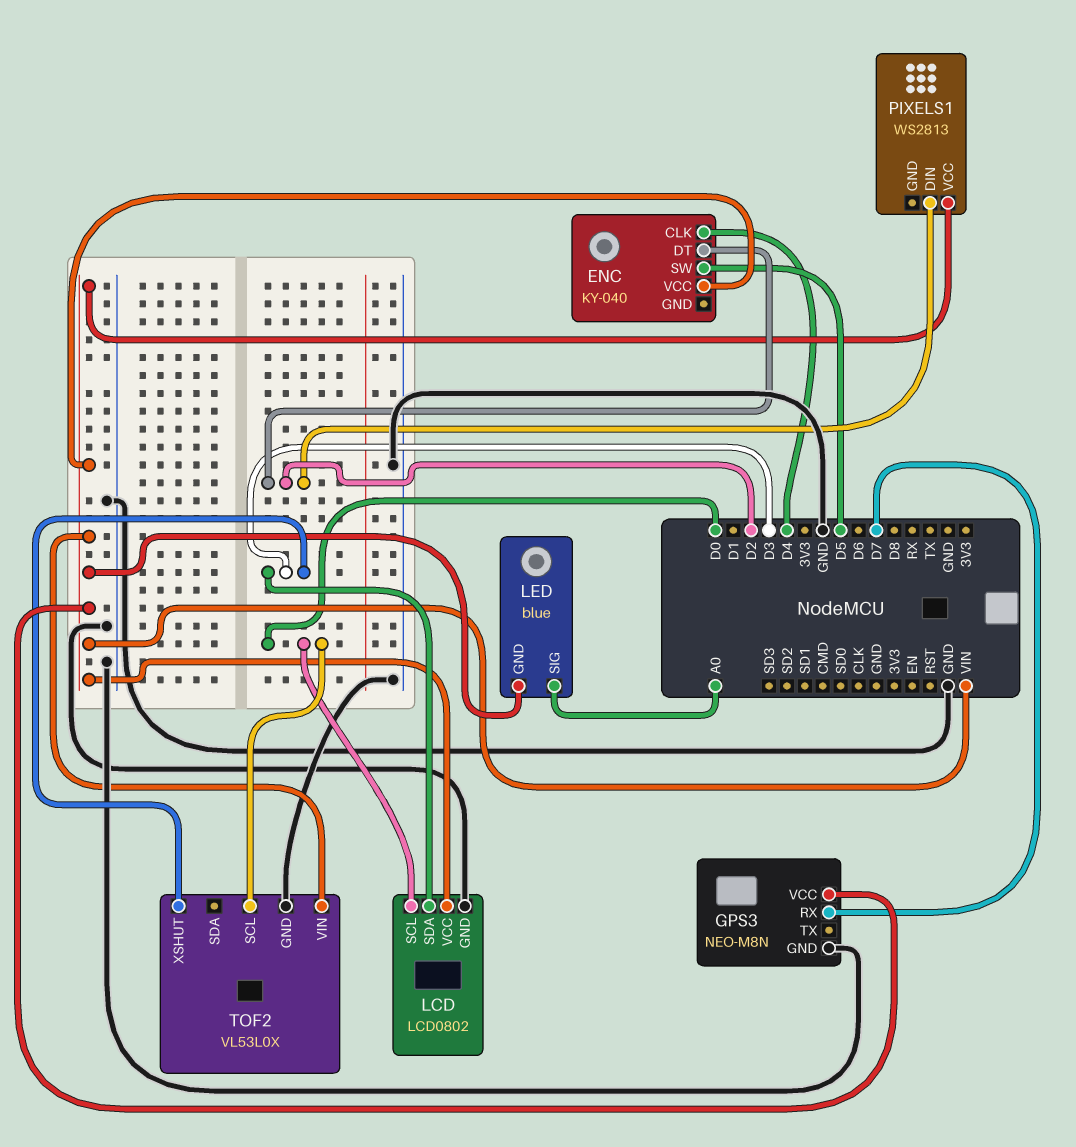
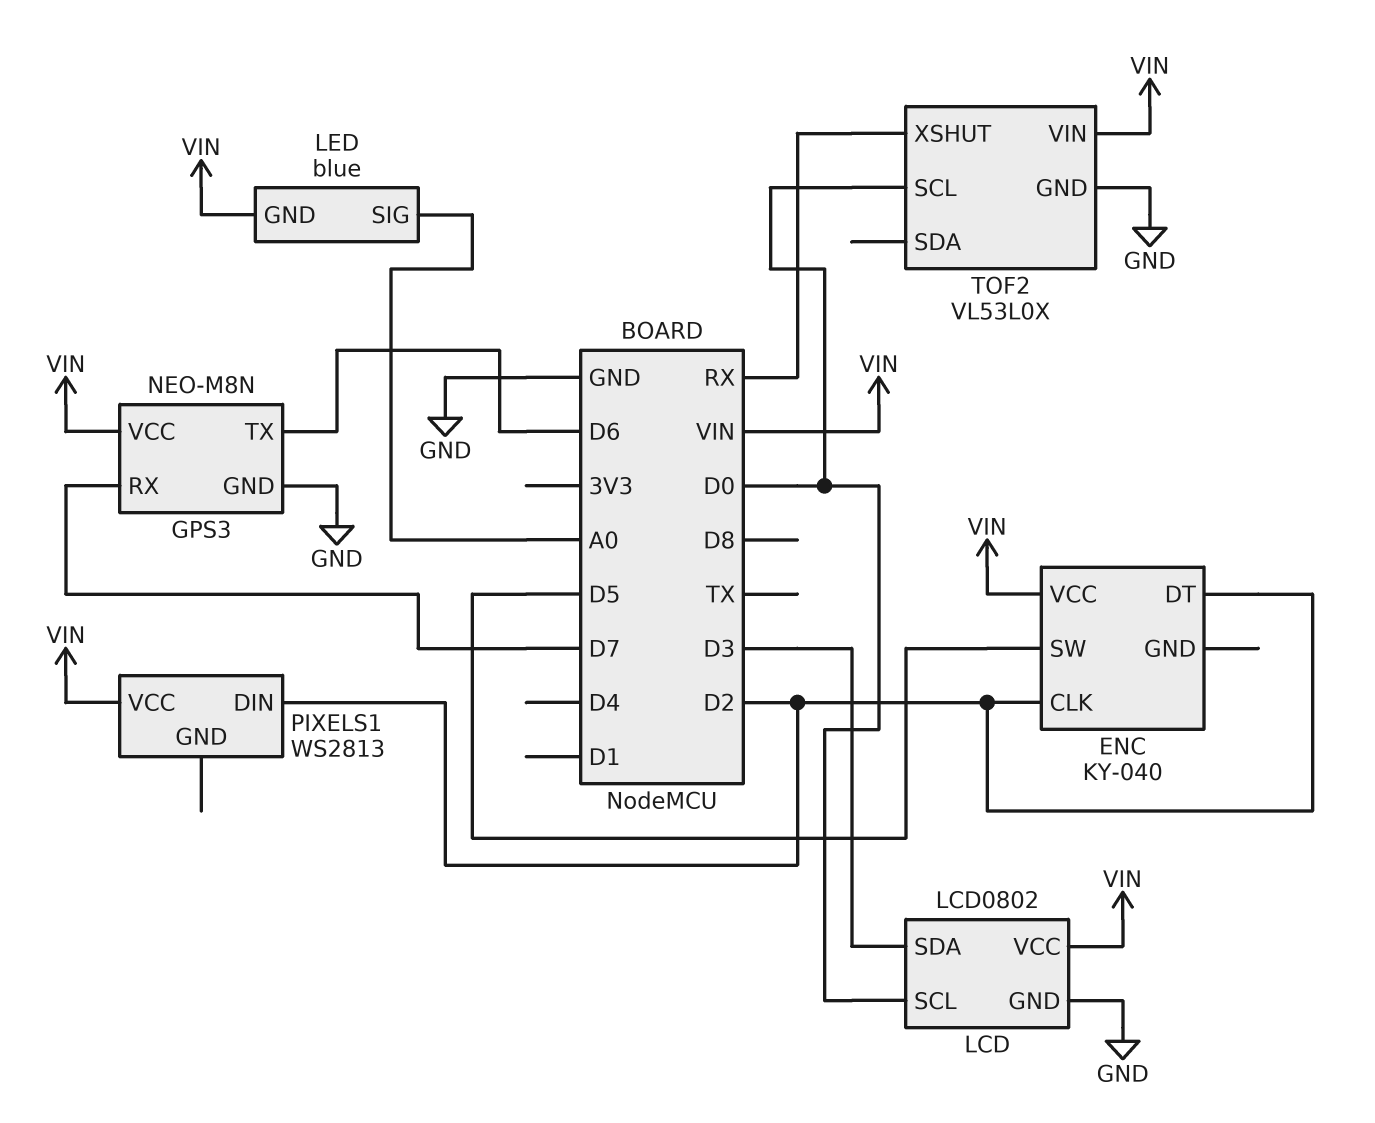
ENC pin CLK: D4 -> D2
GPS3 pin TX: none -> D6
TOF2 pin XSHUT: D3 -> RX

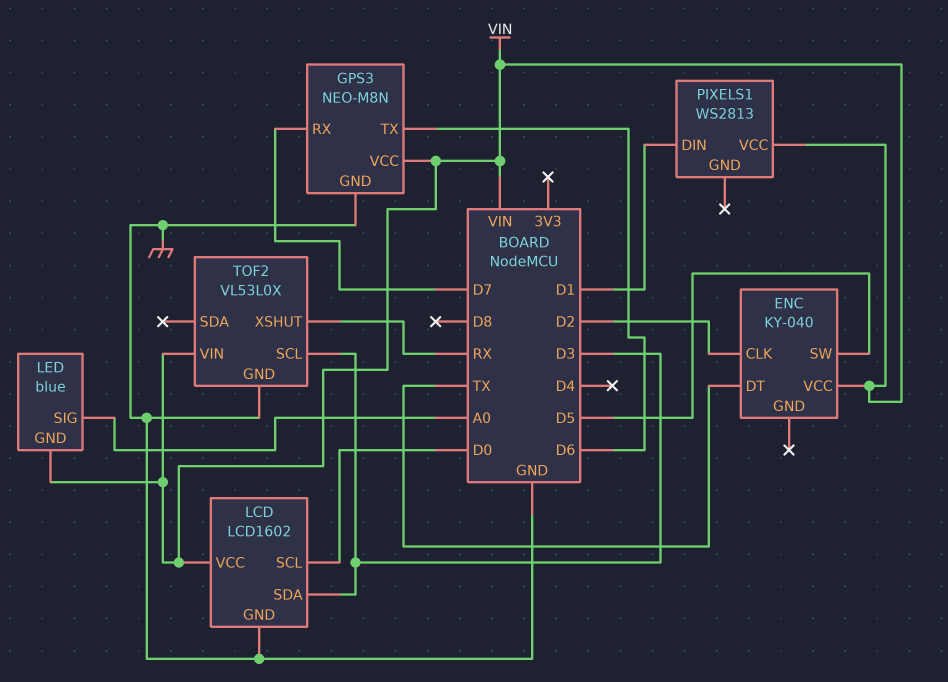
ENC pin DT: D2 -> TX
LCD: LCD0802 -> LCD1602
PIXELS1 pin DIN: D2 -> D1
TOF2 pin SCL: D0 -> D3

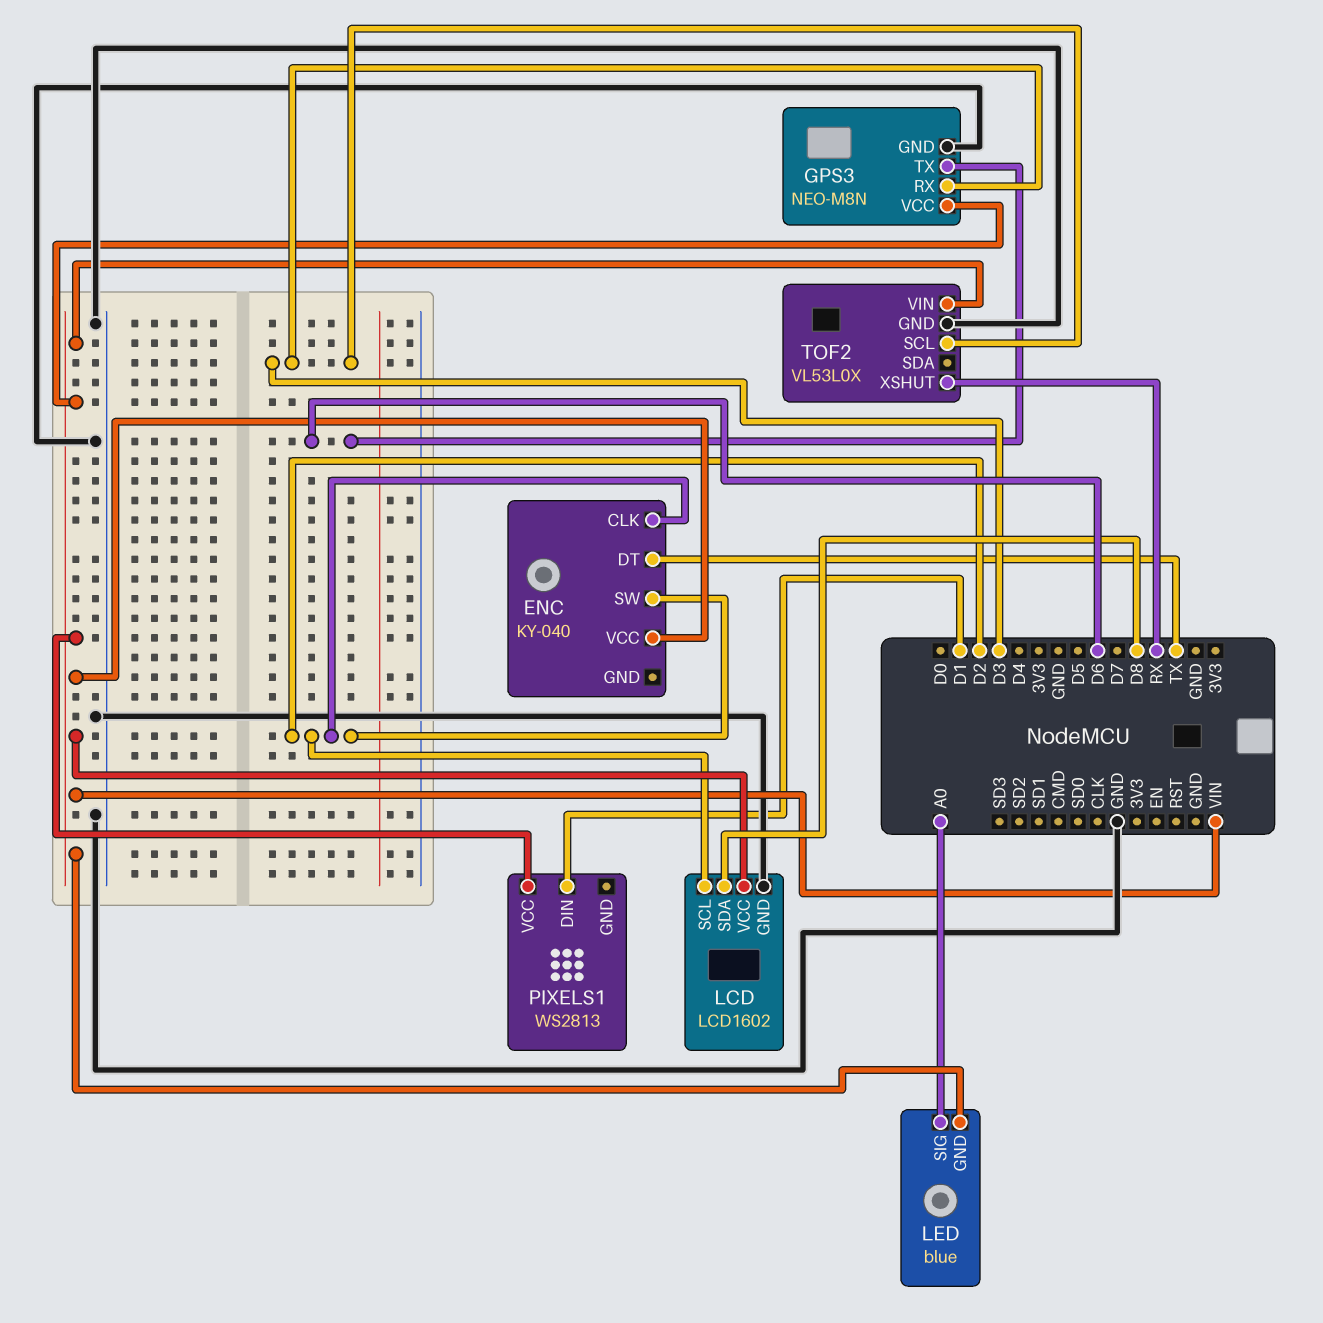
ENC pin SW: D5 -> D2
GPS3 pin RX: D7 -> D3
LCD pin SCL: D0 -> D2
LCD pin SDA: D3 -> D8

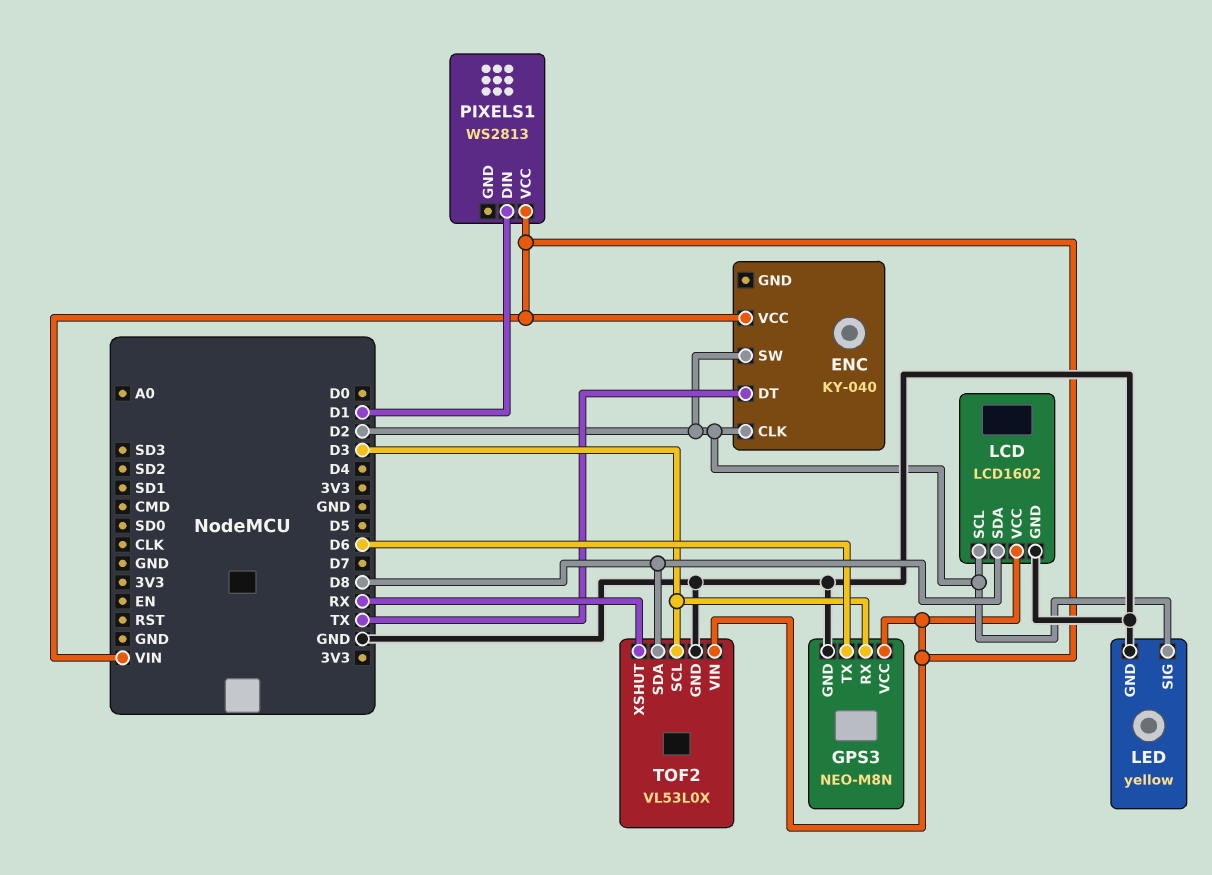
LED: blue -> yellow
LED pin GND: VIN -> GND
LED pin SIG: A0 -> D2
TOF2 pin SDA: none -> D8

